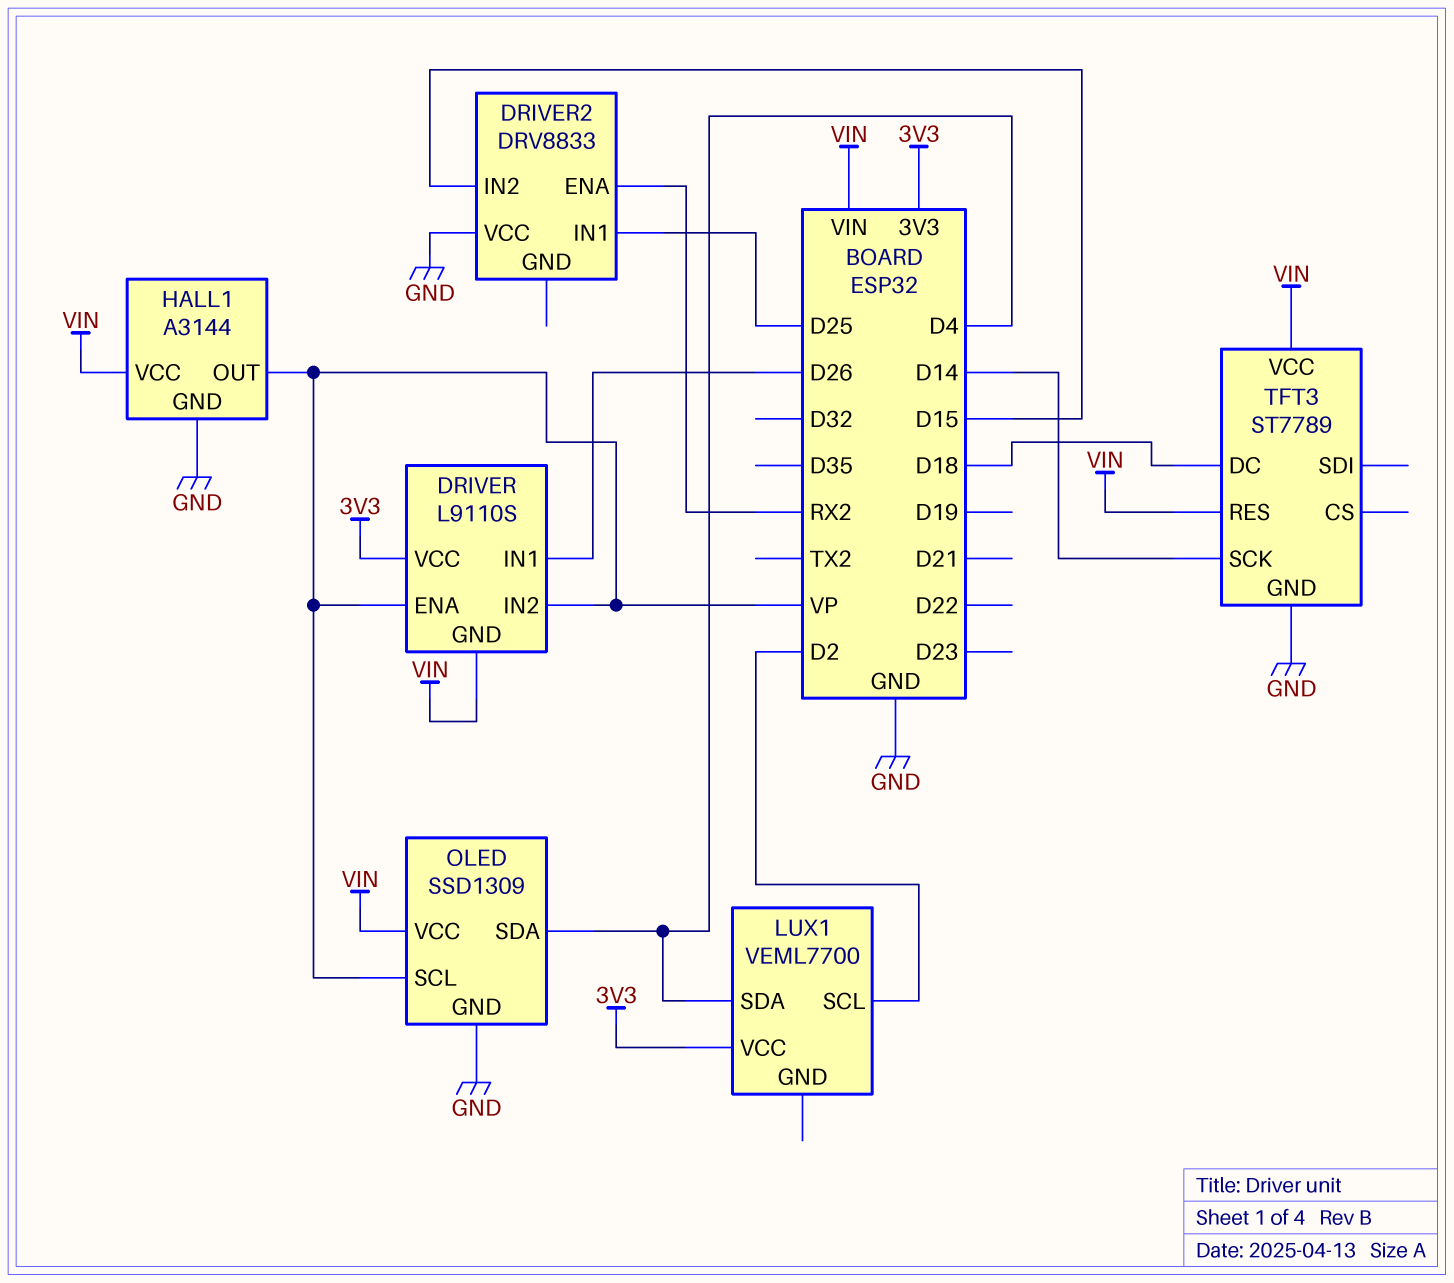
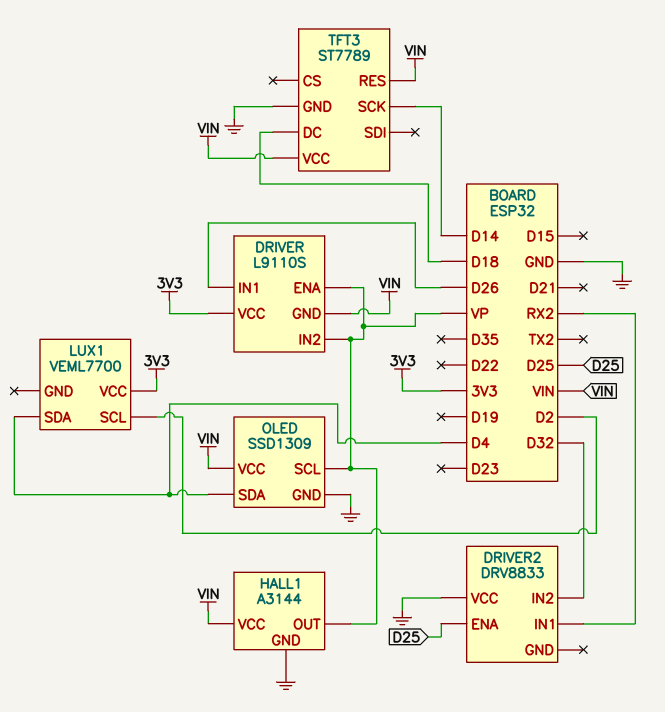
DRIVER2 pin ENA: RX2 -> D25
DRIVER2 pin IN1: D25 -> RX2
DRIVER2 pin IN2: D15 -> D32

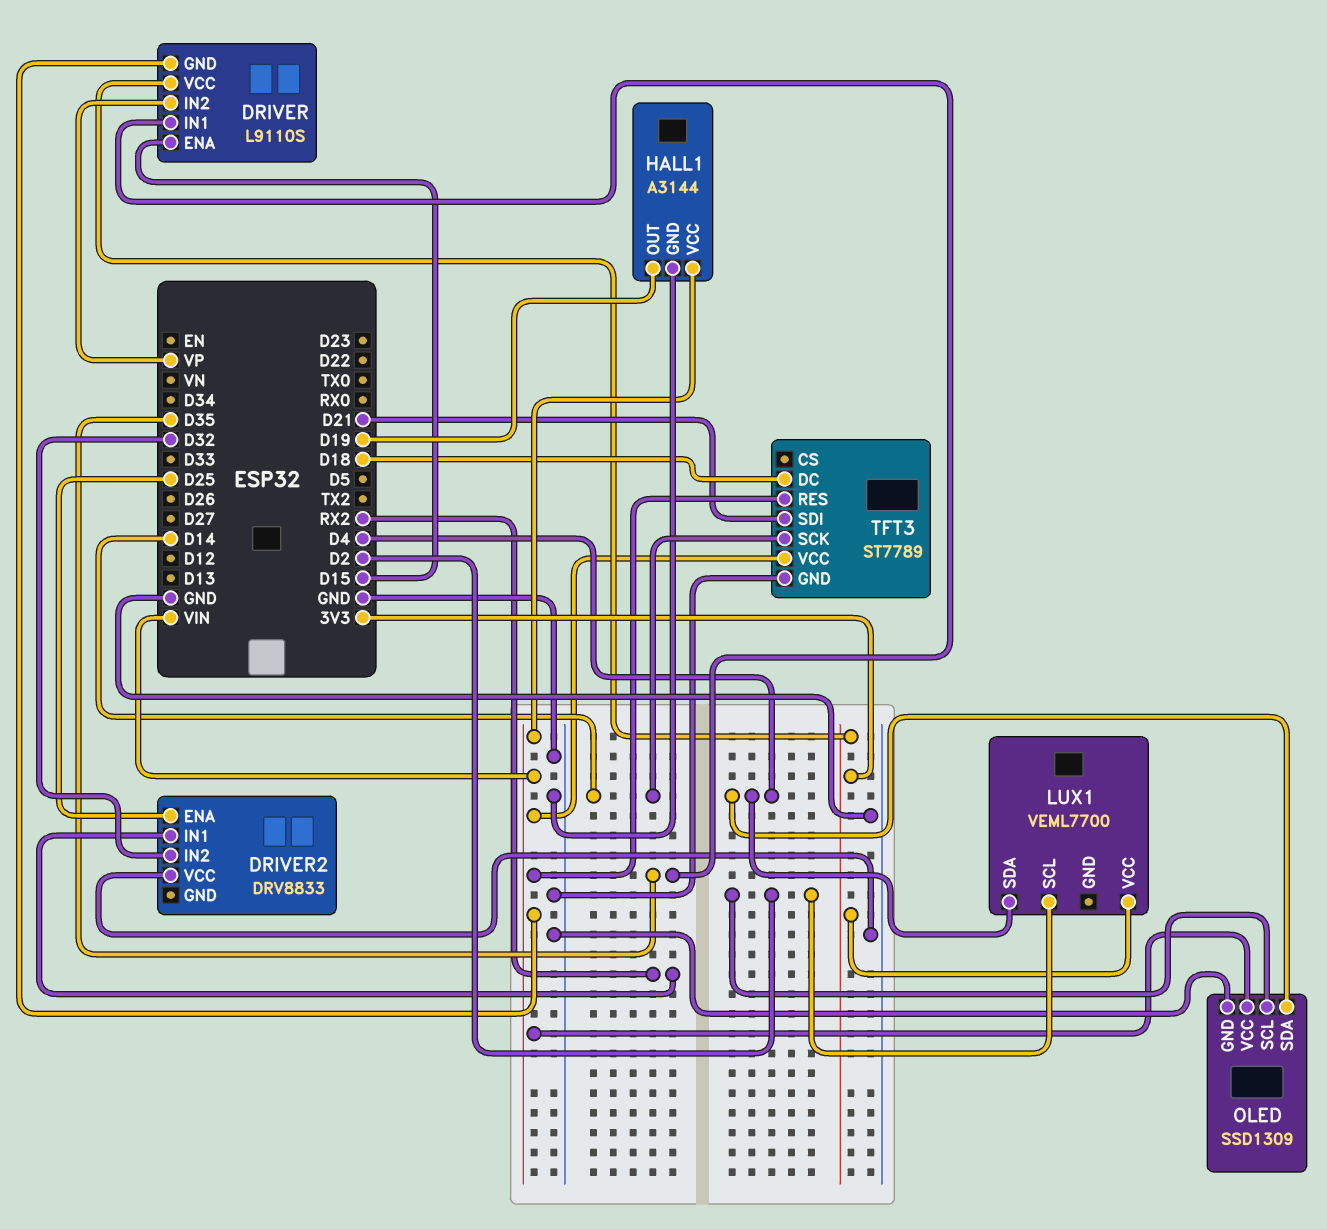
DRIVER pin ENA: VP -> D15
DRIVER pin IN1: D26 -> D35
HALL1 pin OUT: VP -> D19
OLED pin SCL: VP -> D2
TFT3 pin SDI: none -> D21

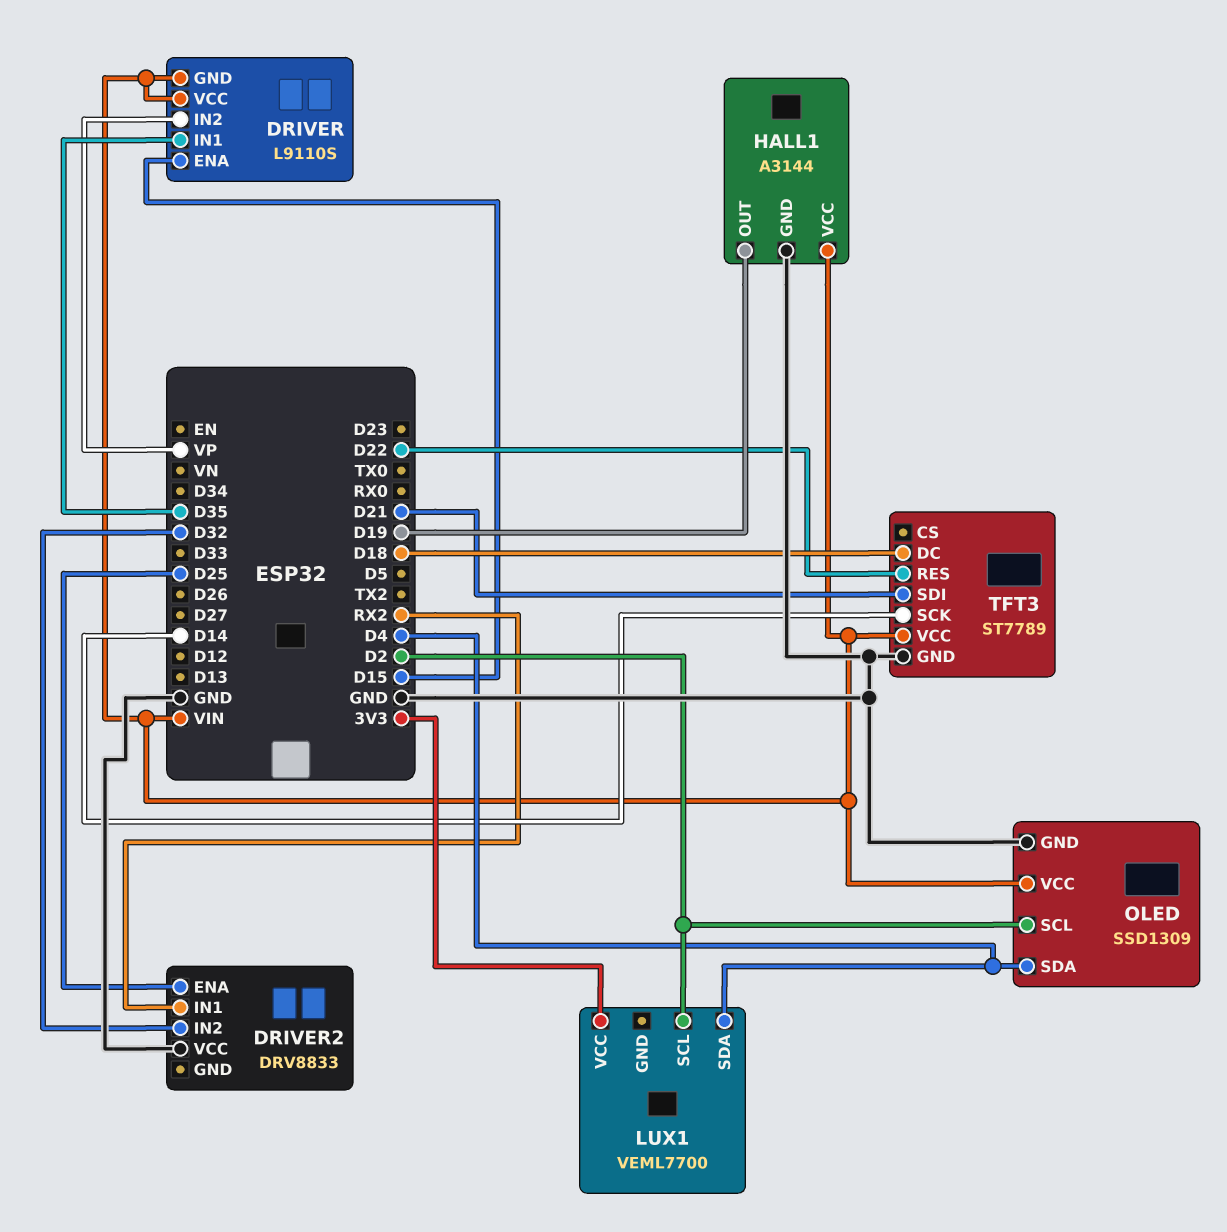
DRIVER pin VCC: 3V3 -> VIN
TFT3 pin RES: VIN -> D22

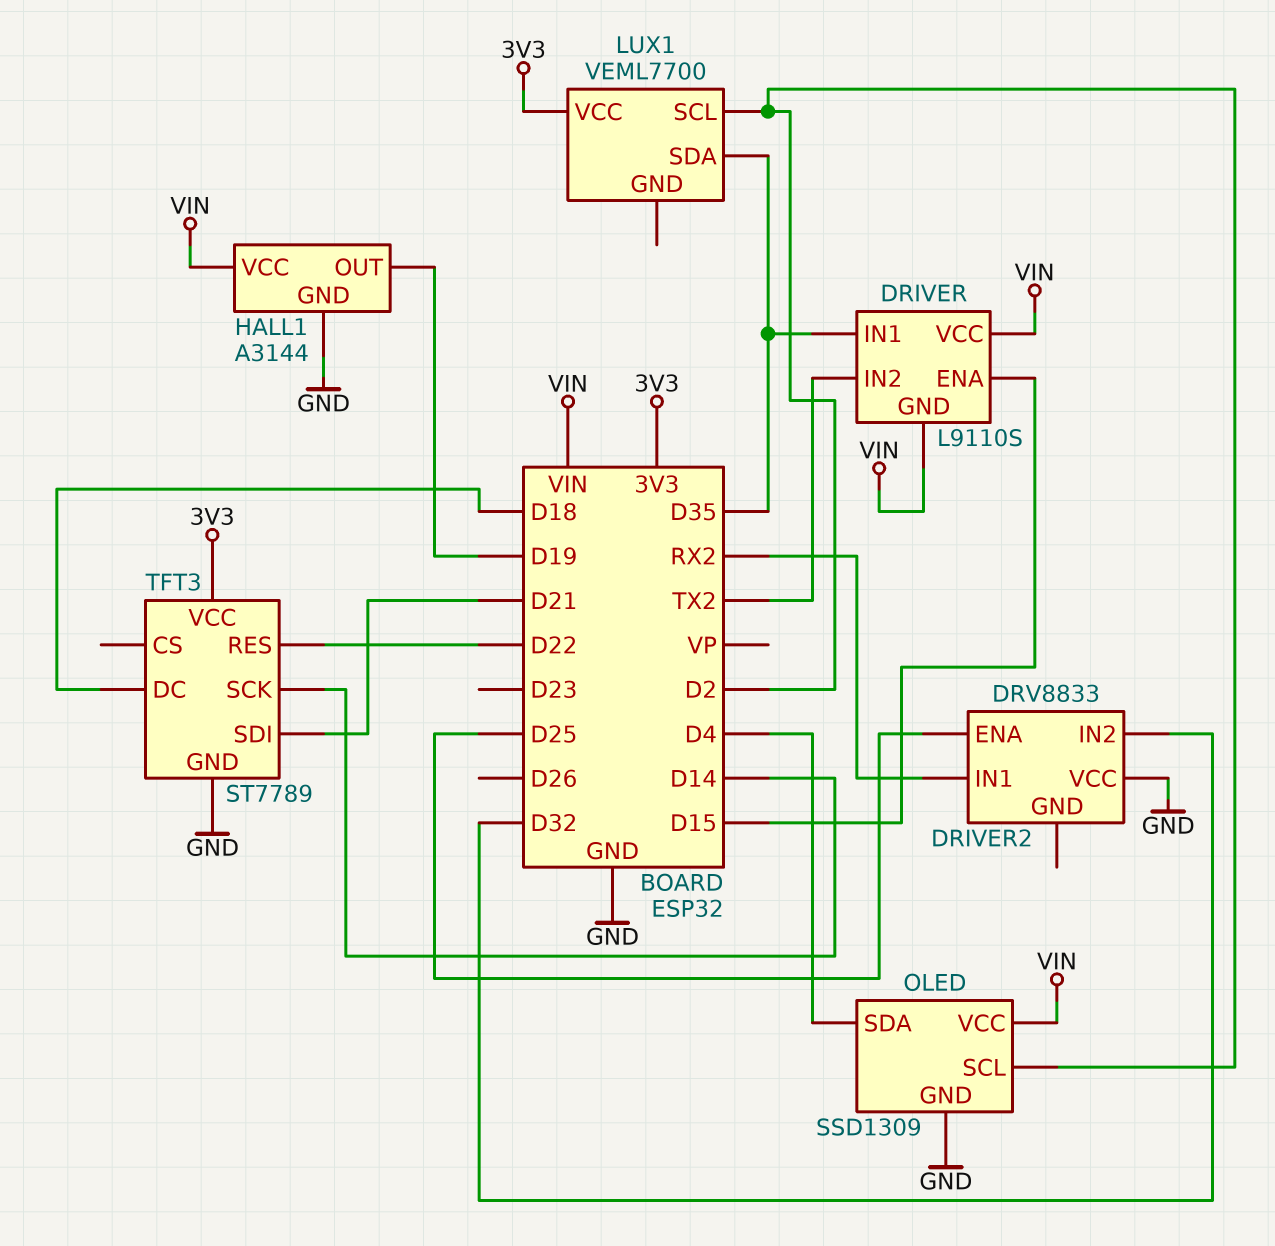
DRIVER pin IN2: VP -> TX2
LUX1 pin SDA: D4 -> D35
TFT3 pin VCC: VIN -> 3V3

